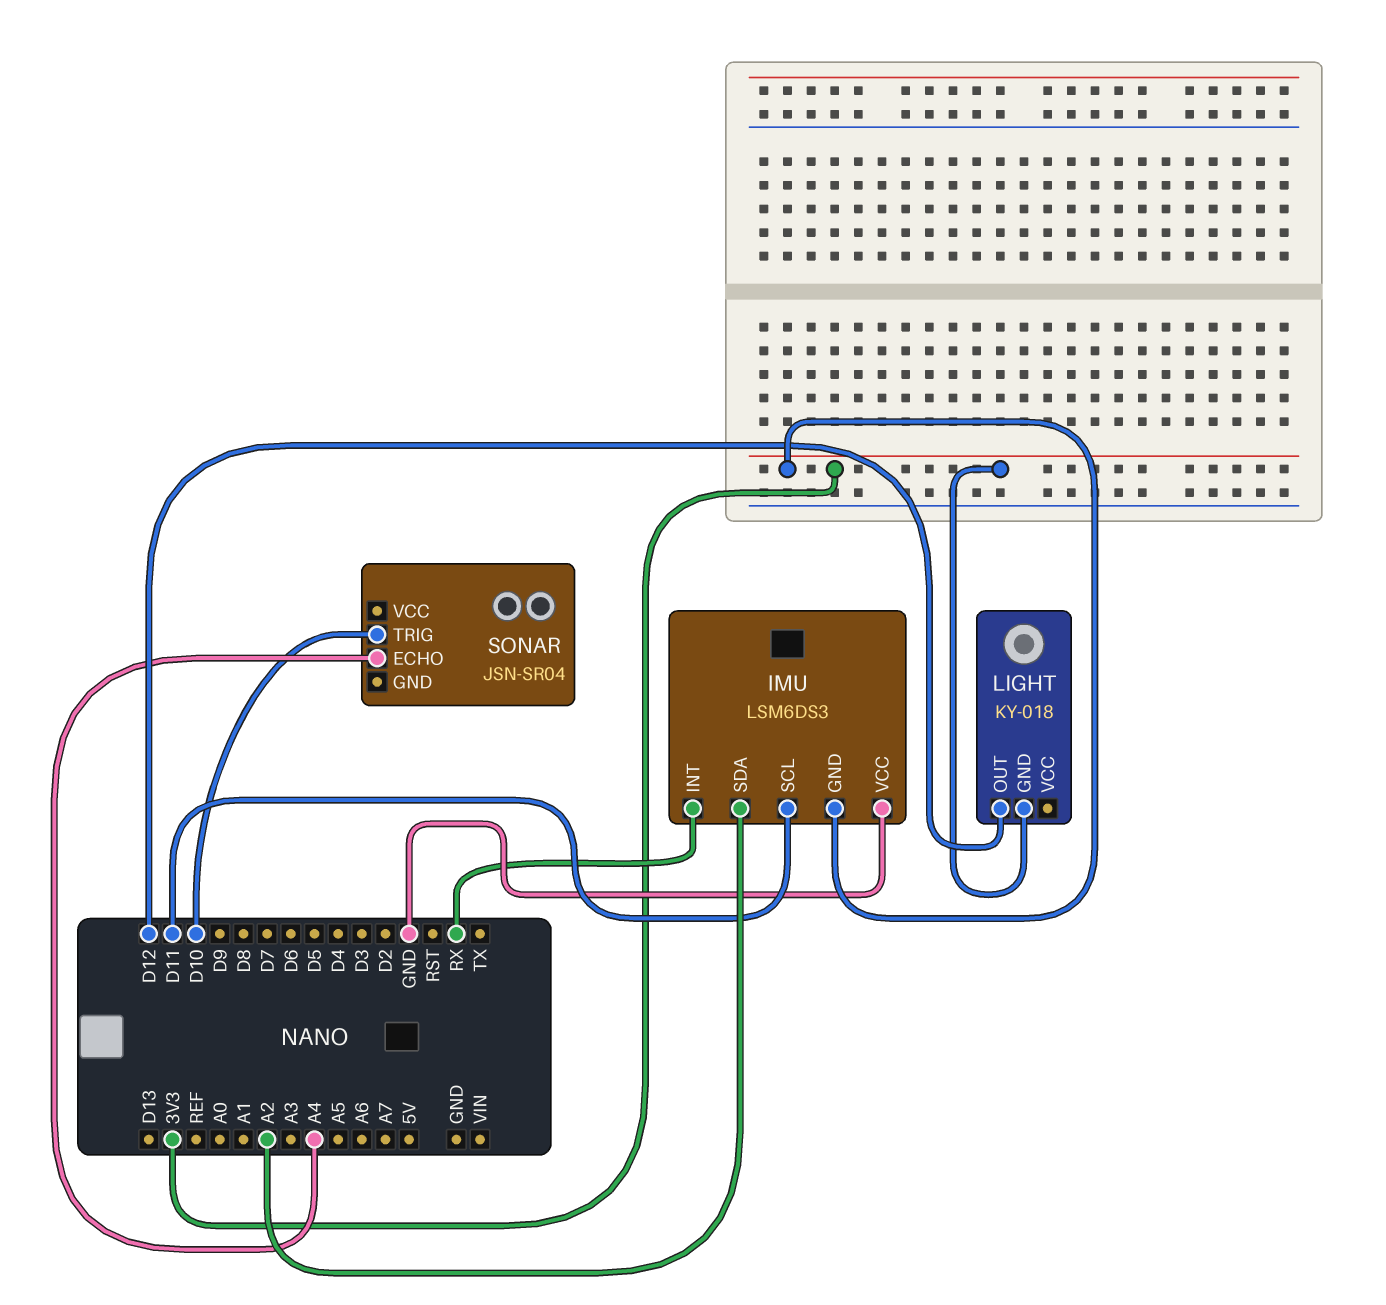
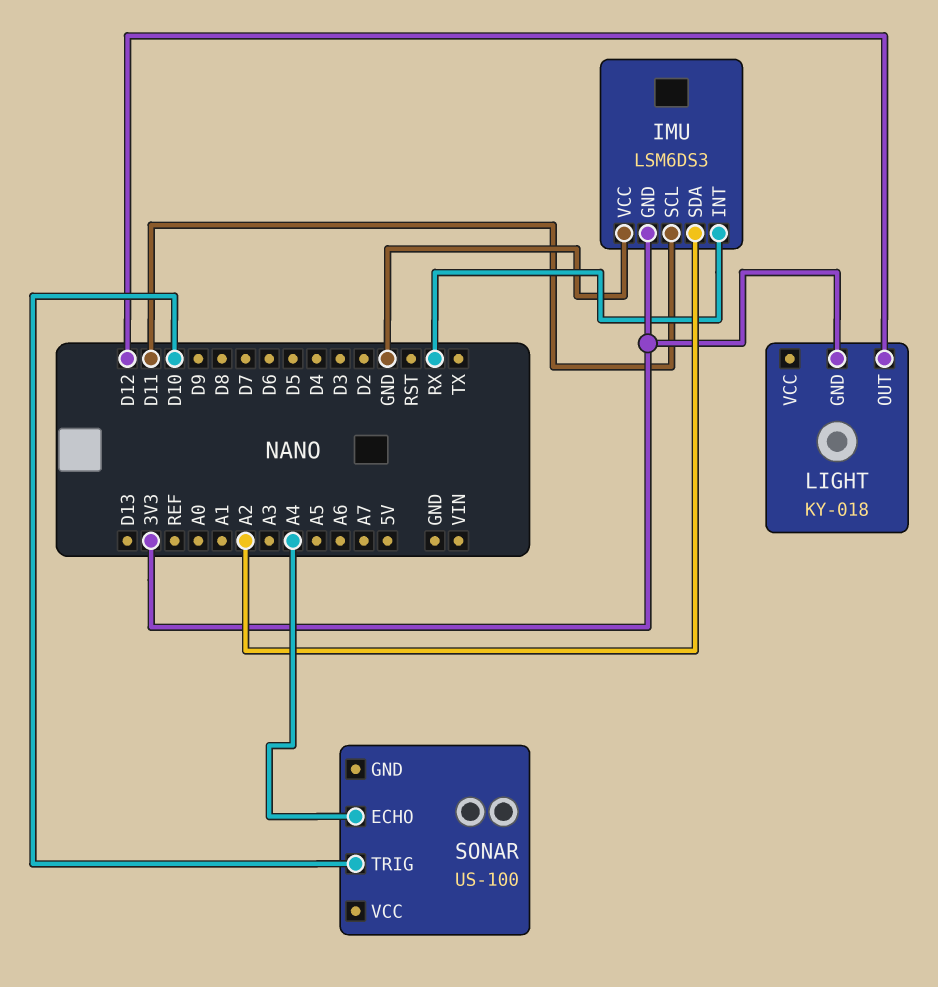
SONAR: JSN-SR04 -> US-100

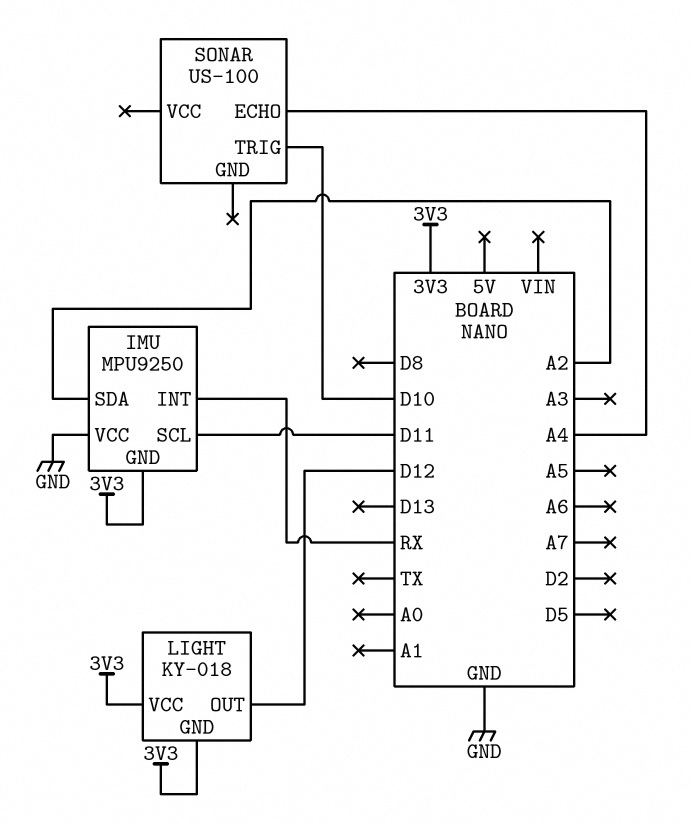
IMU: LSM6DS3 -> MPU9250
LIGHT pin VCC: none -> 3V3

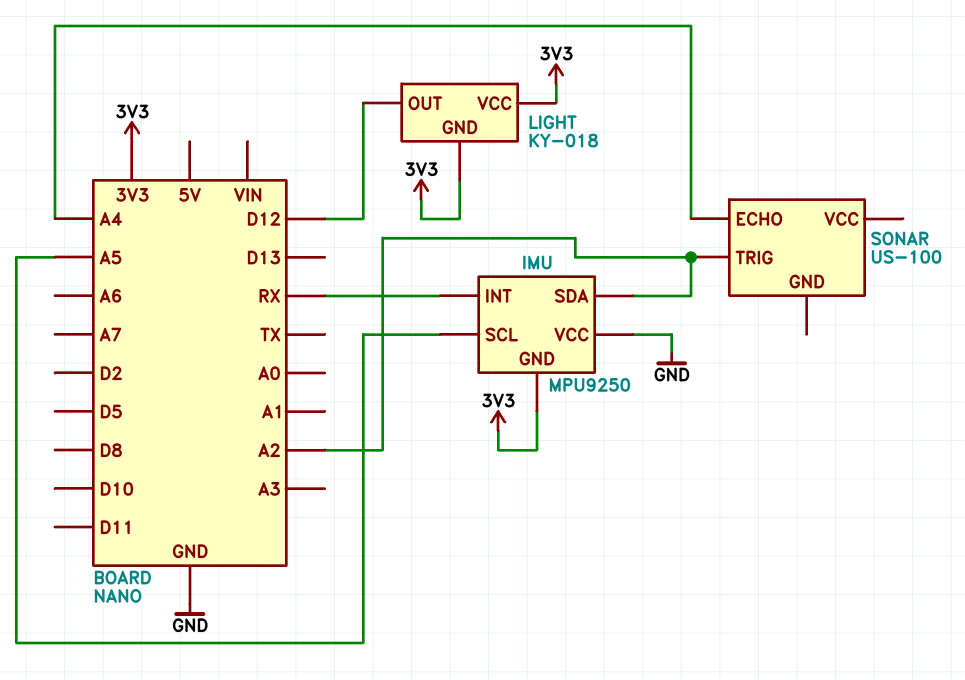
IMU pin SCL: D11 -> A5
SONAR pin TRIG: D10 -> A2

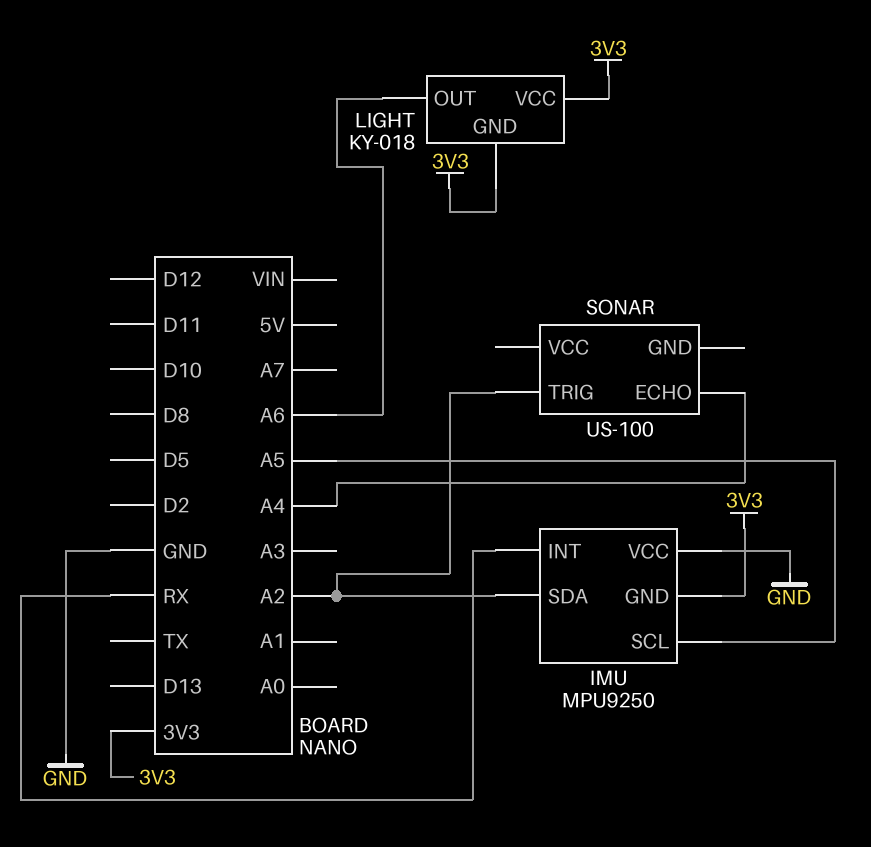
LIGHT pin OUT: D12 -> A6

